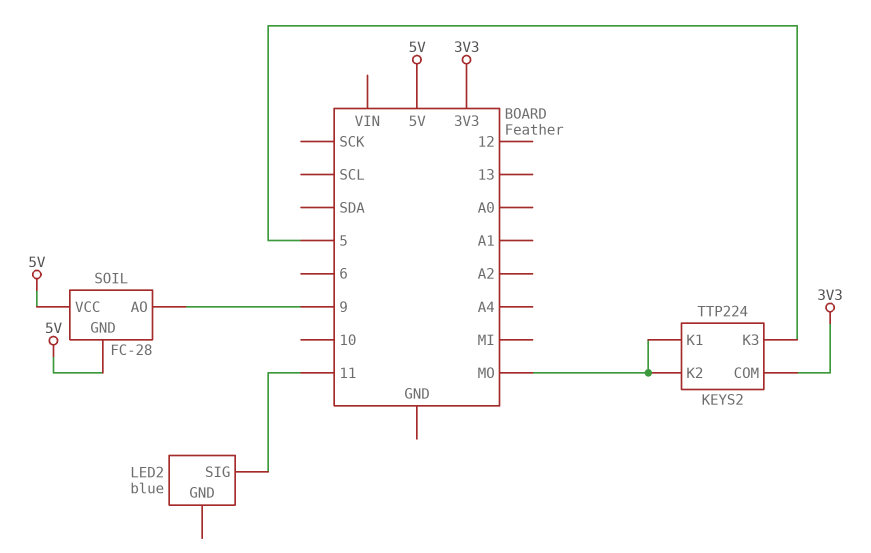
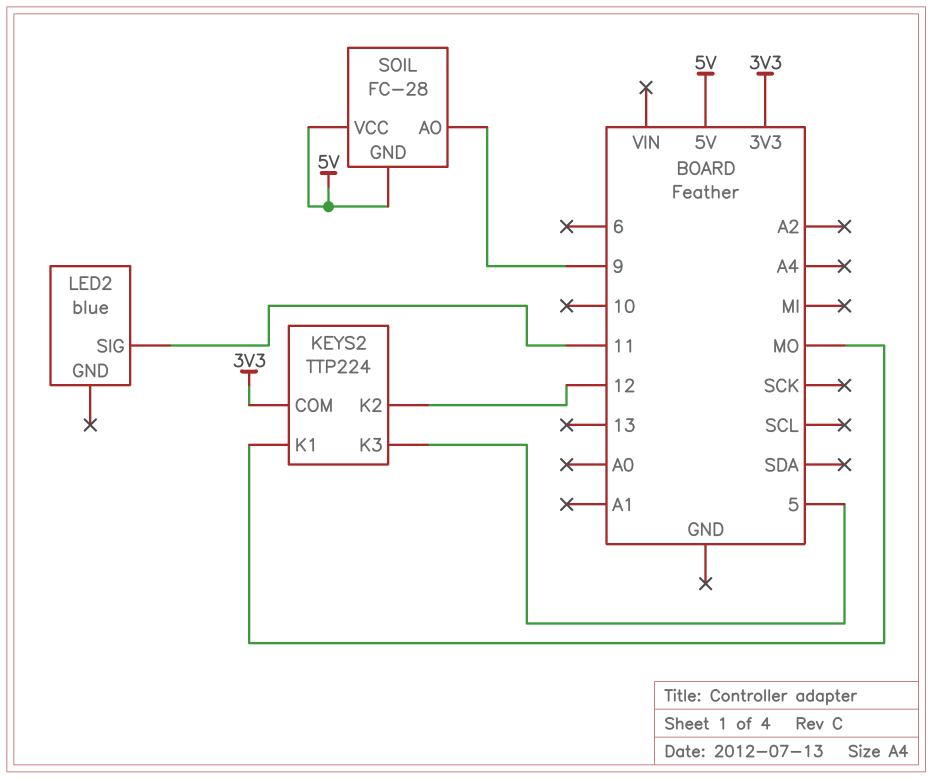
KEYS2 pin K2: MO -> 12

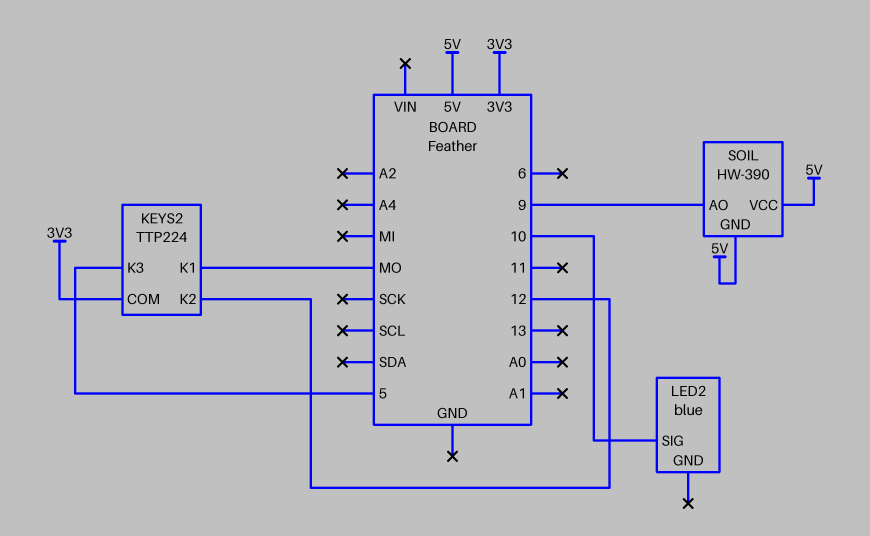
LED2 pin SIG: 11 -> 10
SOIL: FC-28 -> HW-390

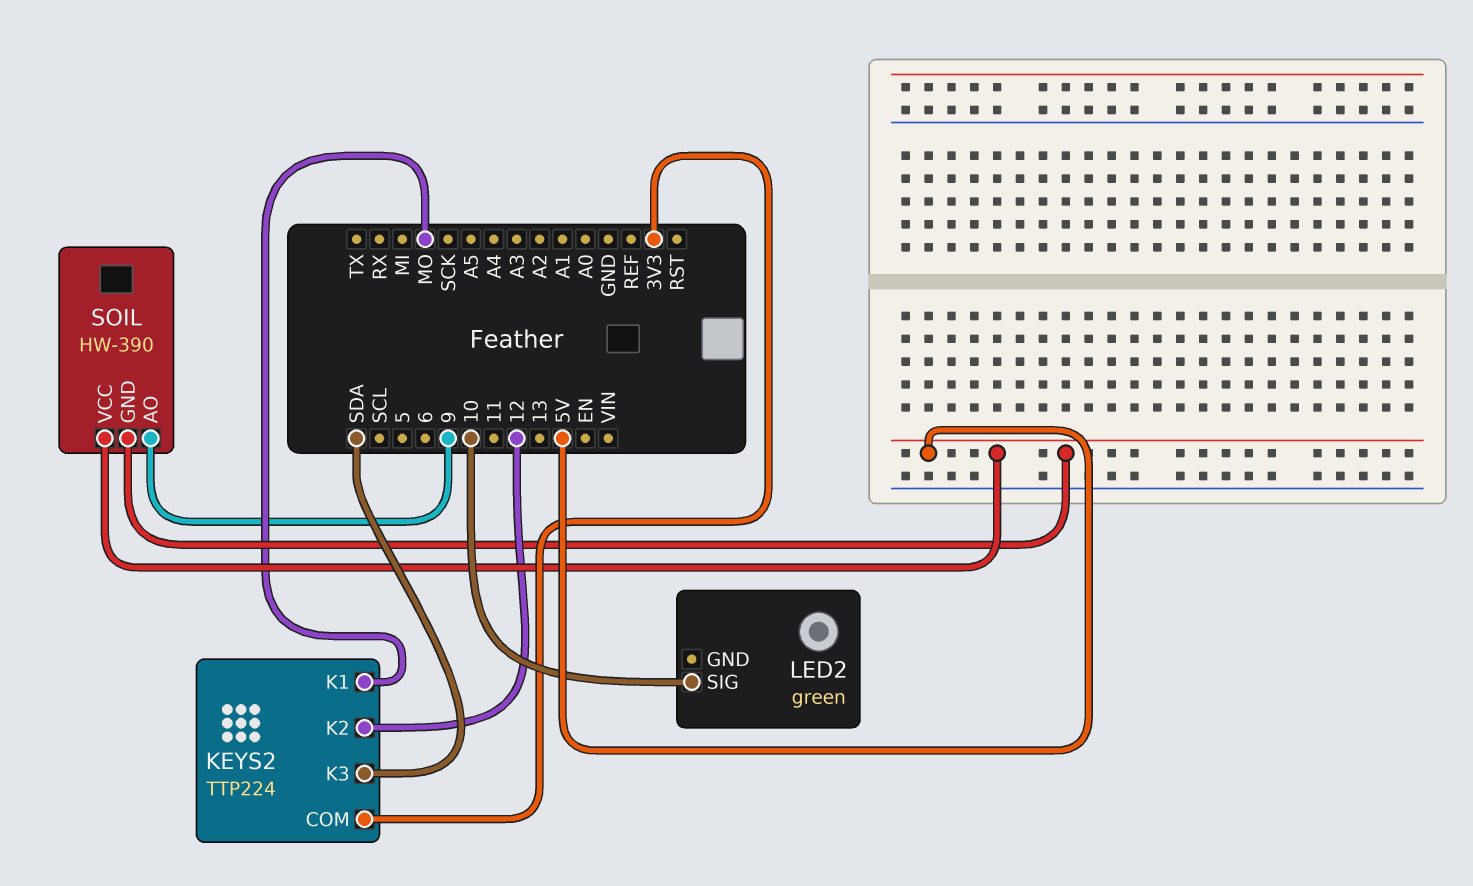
KEYS2 pin K3: 5 -> SDA
LED2: blue -> green

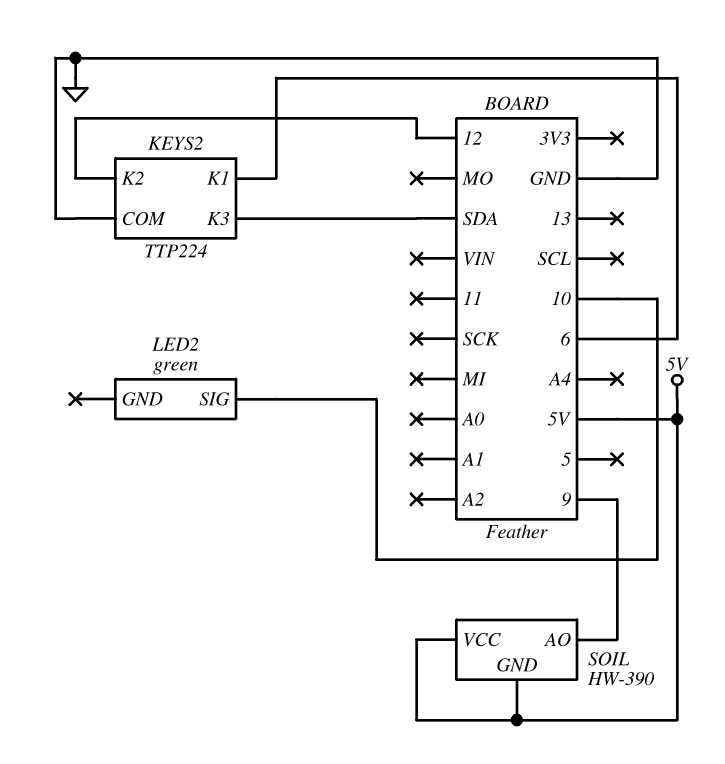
KEYS2 pin COM: 3V3 -> GND
KEYS2 pin K1: MO -> 6

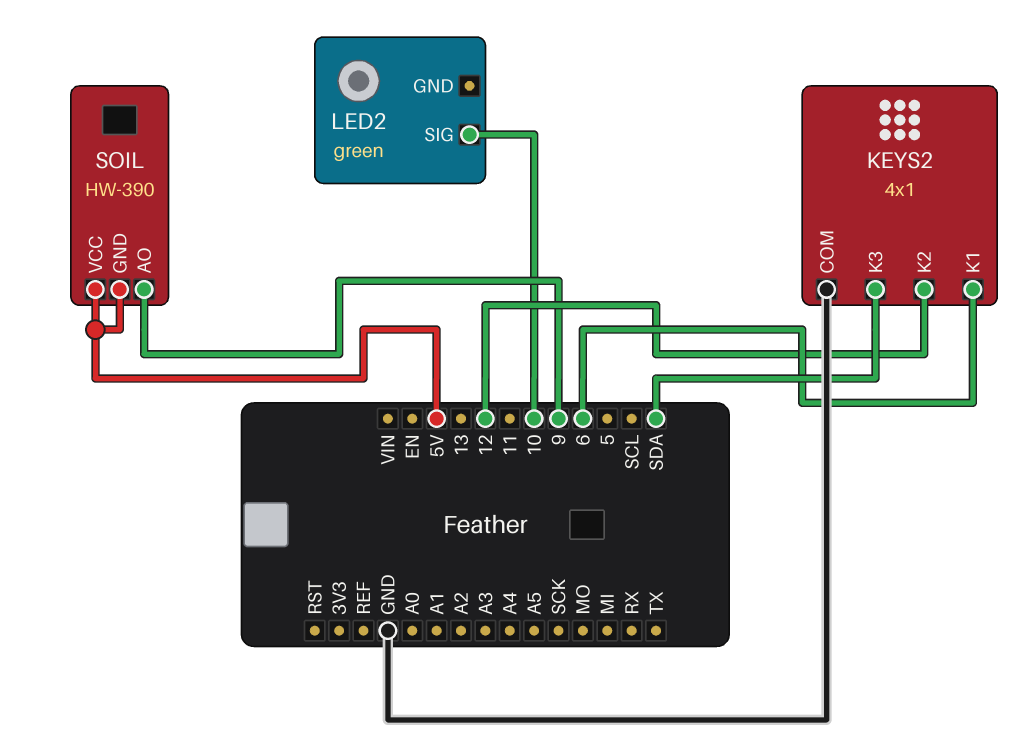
KEYS2: TTP224 -> 4x1

